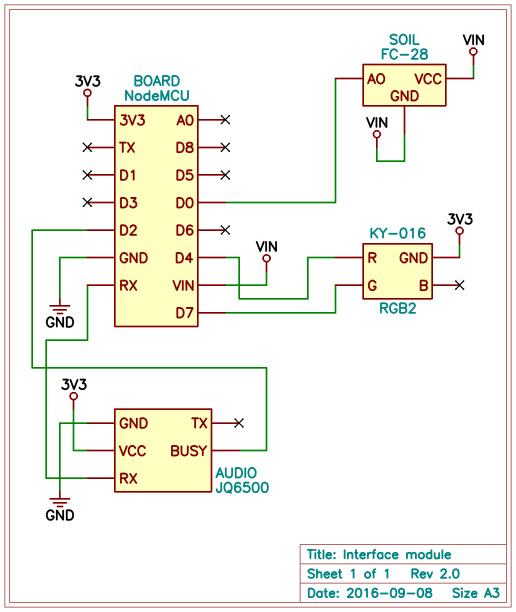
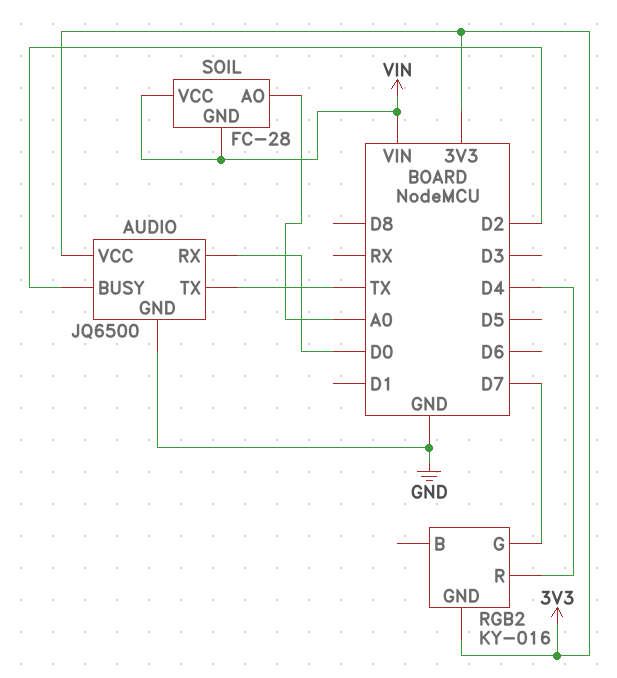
AUDIO pin RX: RX -> D0
AUDIO pin TX: none -> TX
SOIL pin AO: D0 -> A0

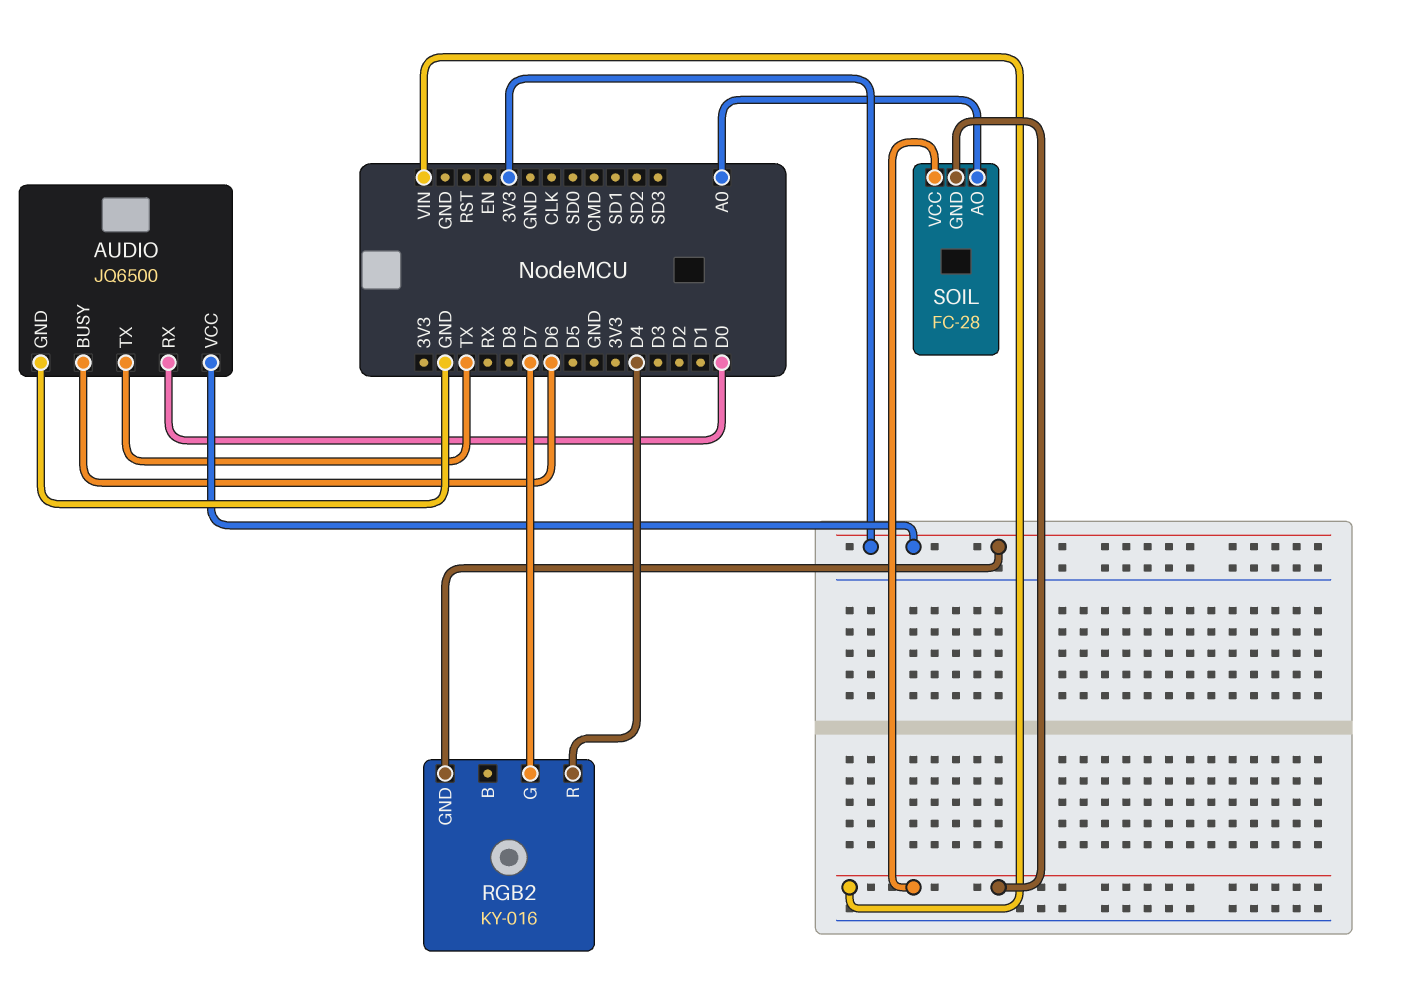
AUDIO pin BUSY: D2 -> D6

